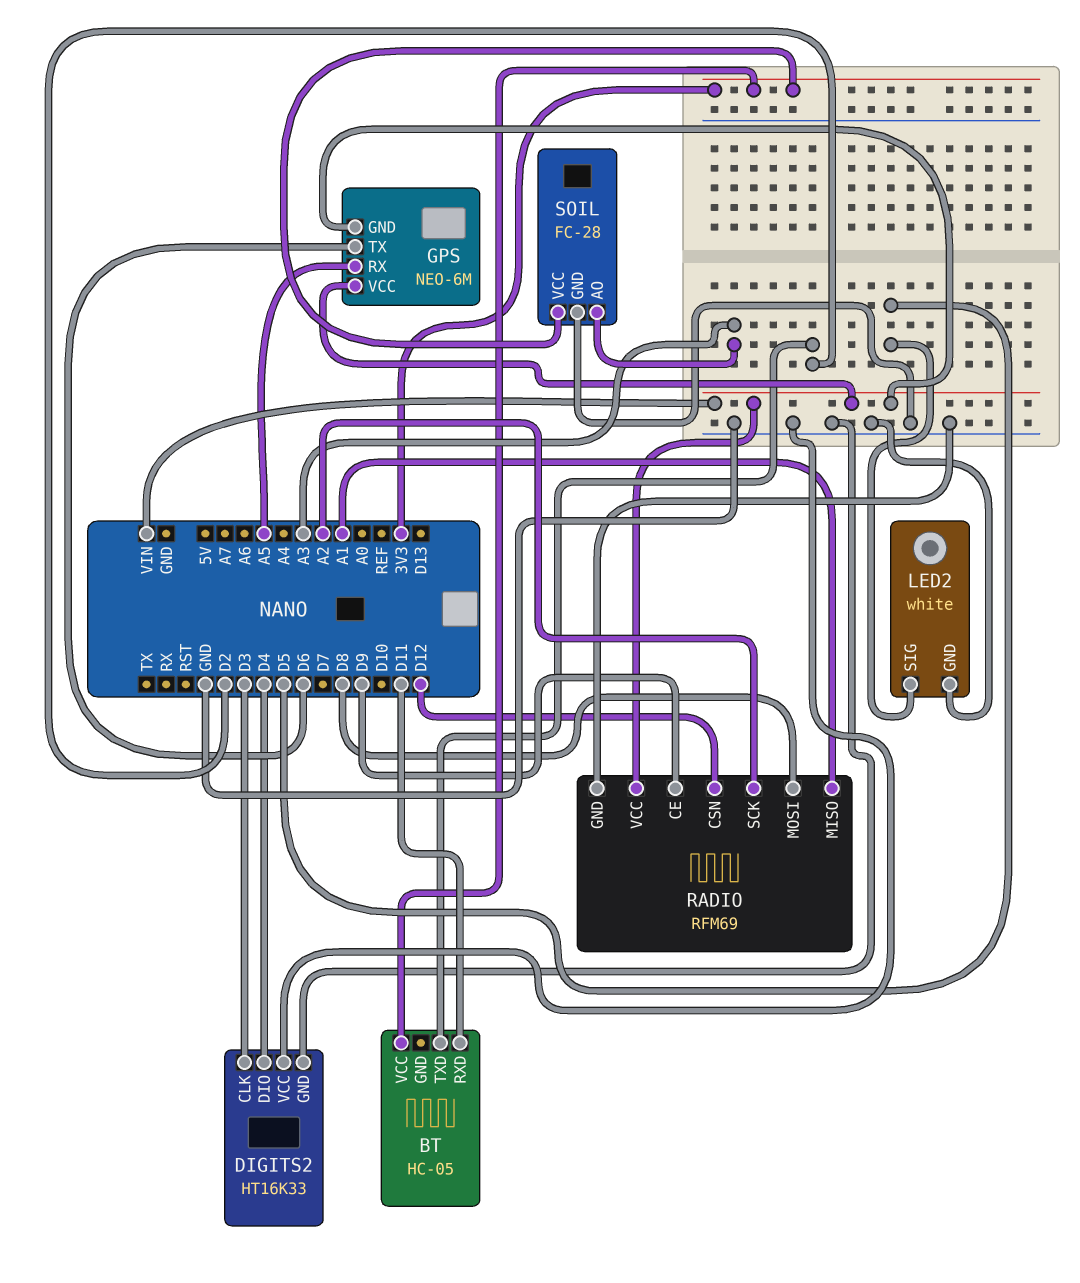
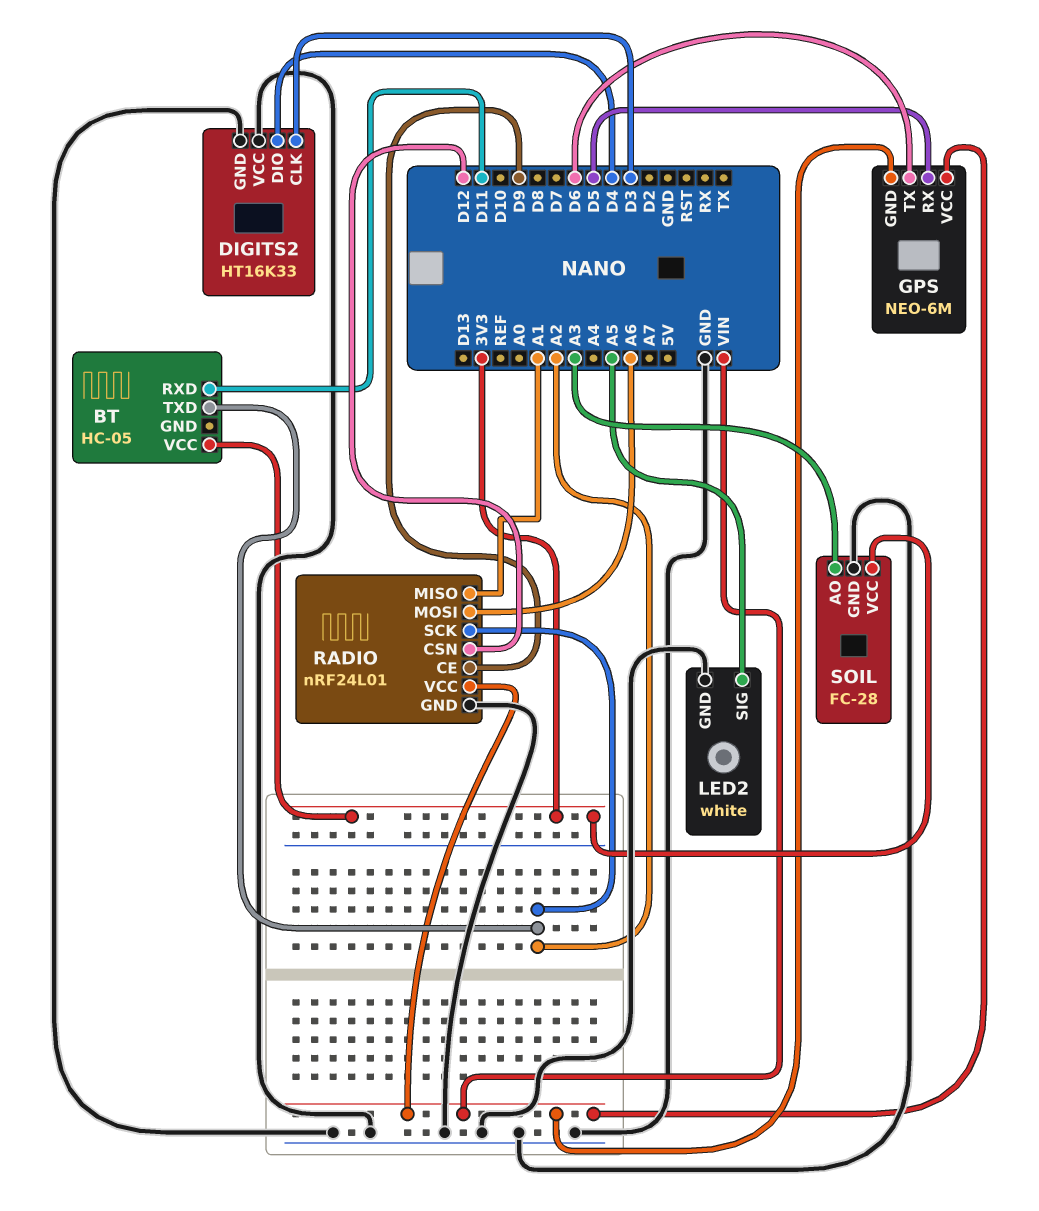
BT pin TXD: D2 -> A2
GPS pin RX: A5 -> D5
LED2 pin SIG: D5 -> A5
RADIO: RFM69 -> nRF24L01
RADIO pin MOSI: D8 -> A6

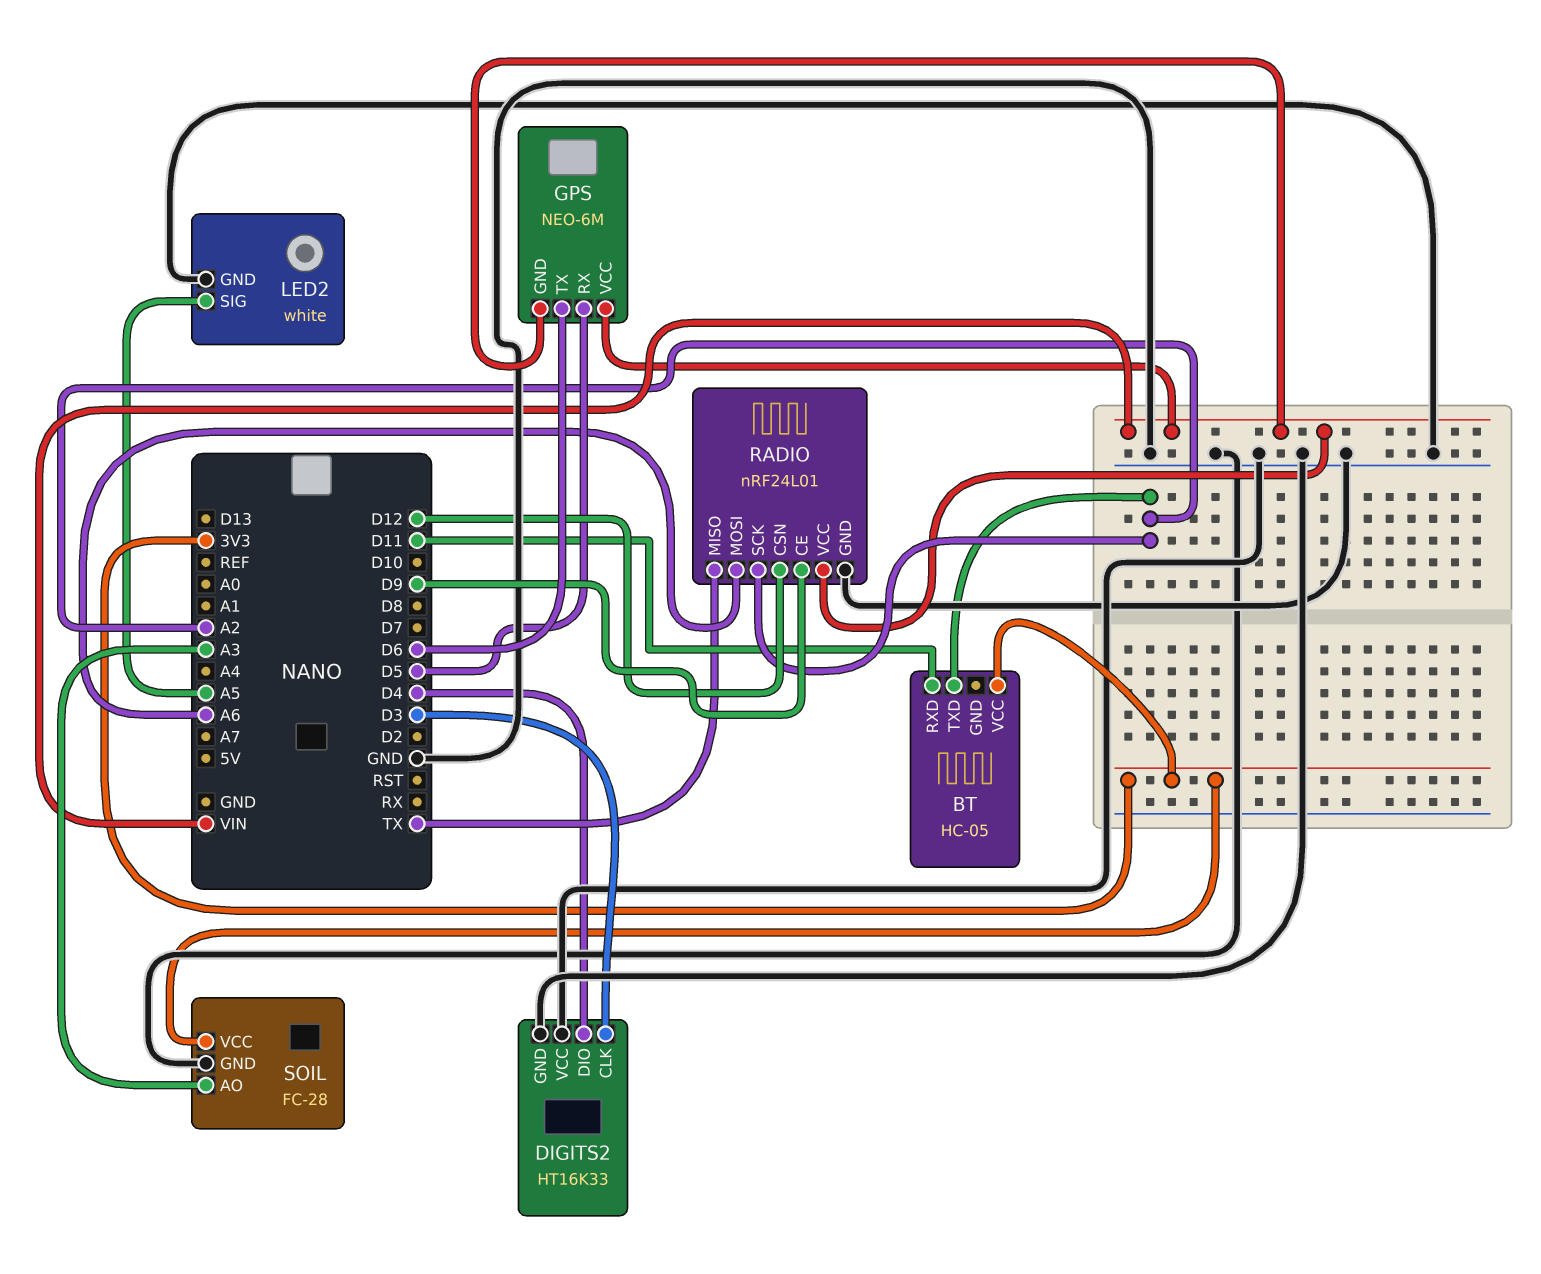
RADIO pin MISO: A1 -> TX

